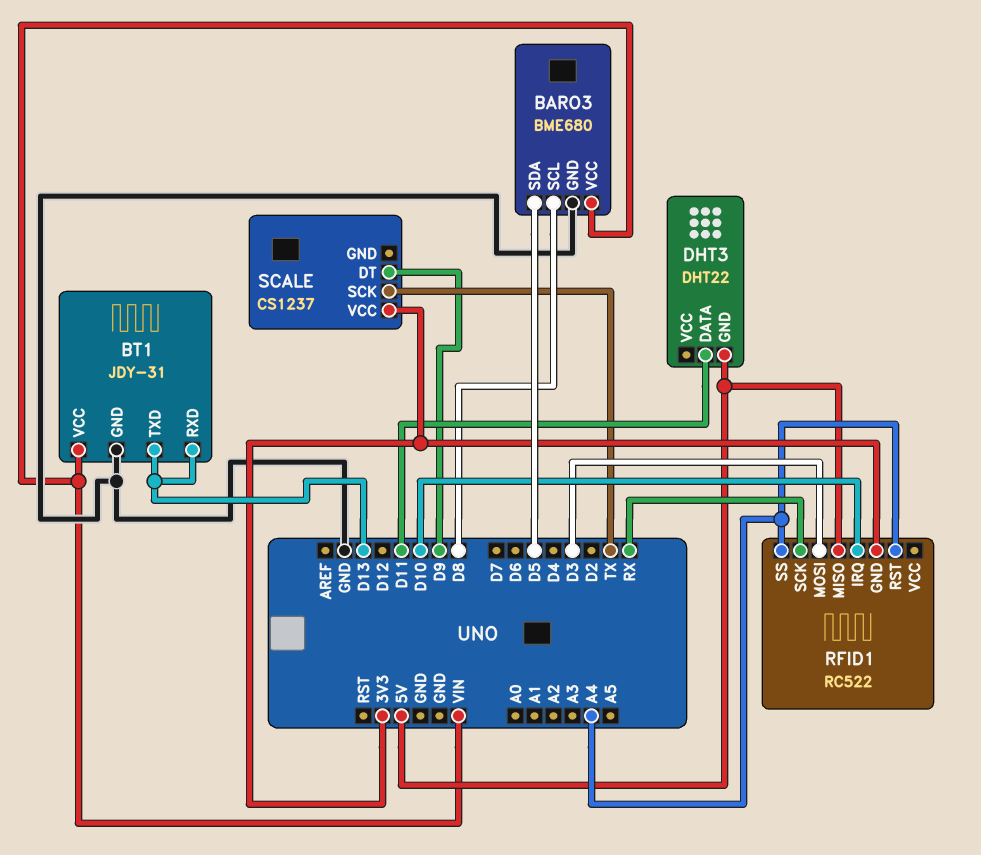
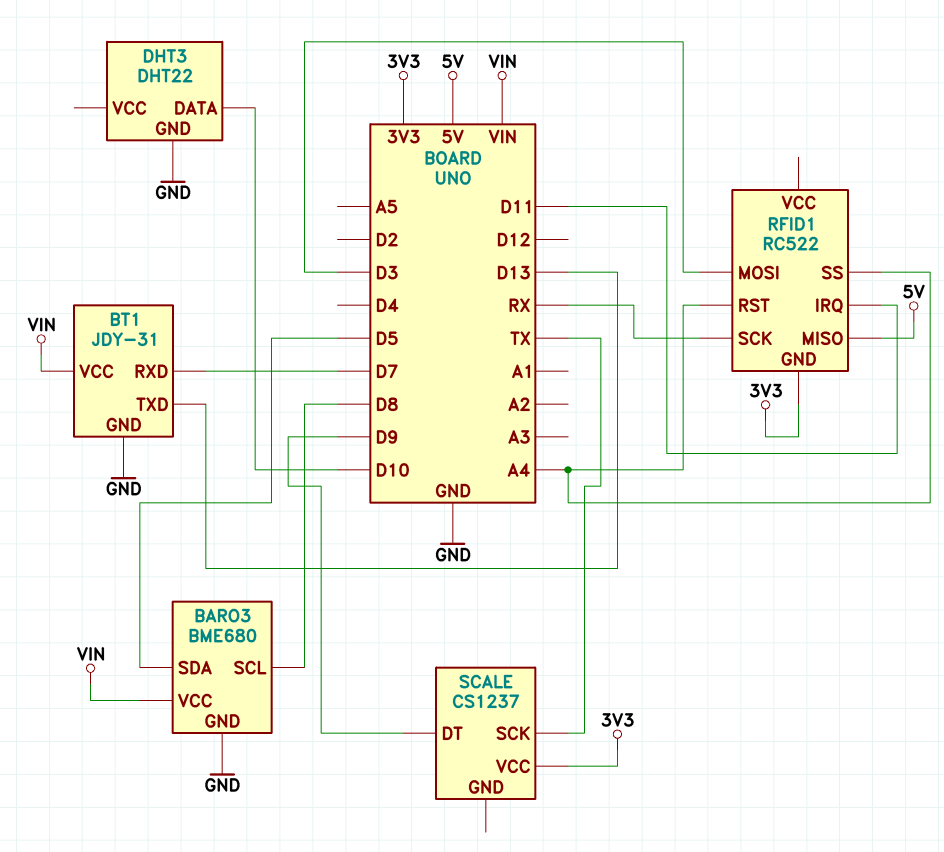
BT1 pin RXD: D13 -> D7
DHT3 pin DATA: D11 -> D10
DHT3 pin GND: 5V -> GND
RFID1 pin IRQ: D10 -> D11

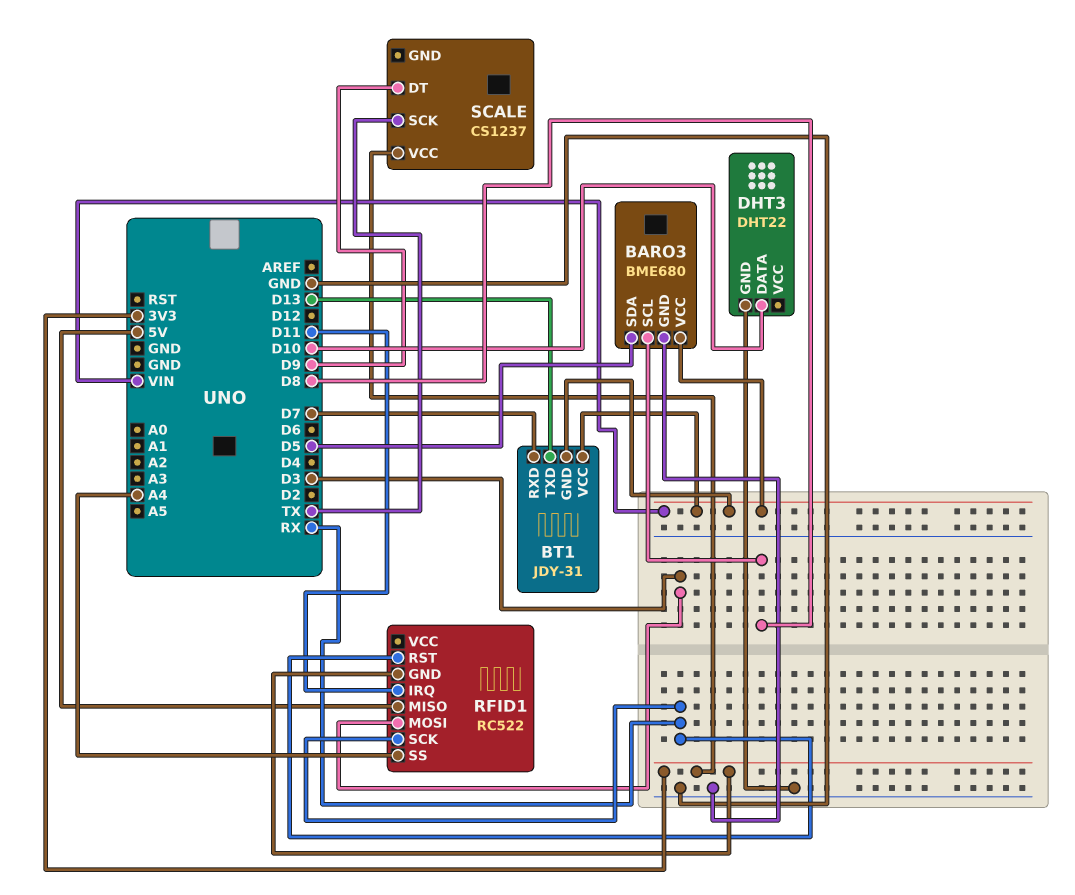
BT1 pin GND: GND -> VIN
RFID1 pin RST: A4 -> RX

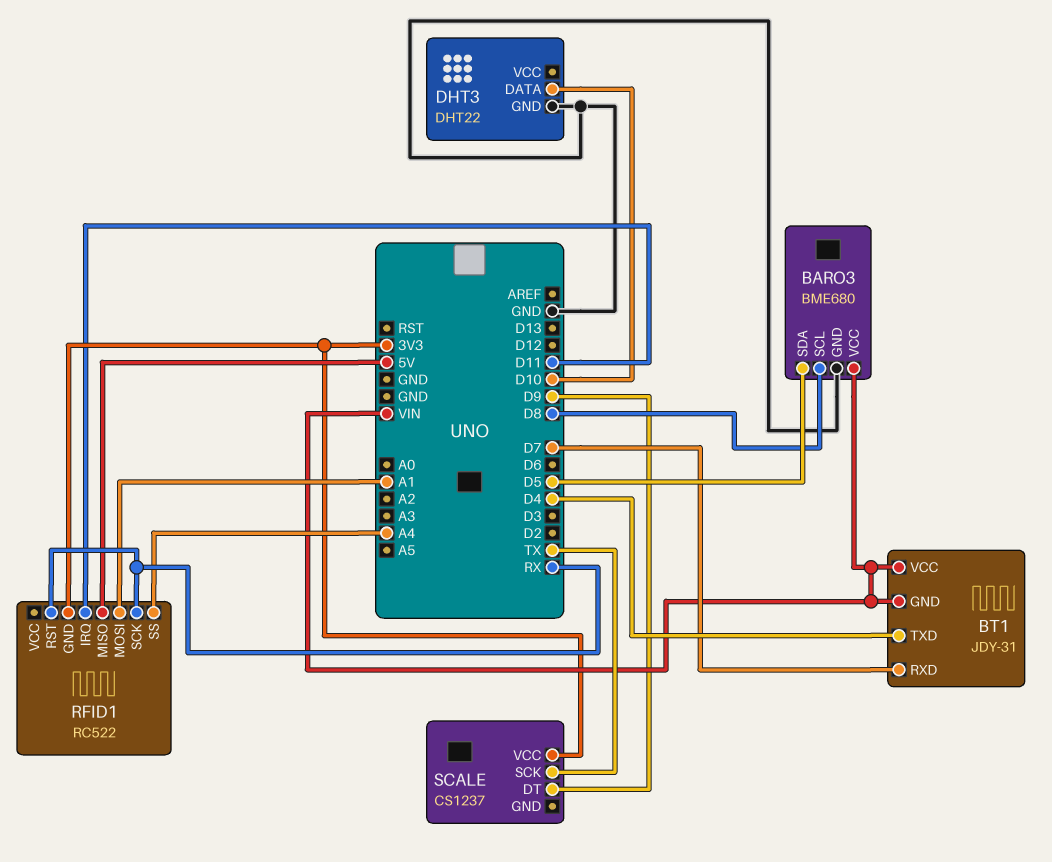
BT1 pin TXD: D13 -> D4
RFID1 pin MOSI: D3 -> A1

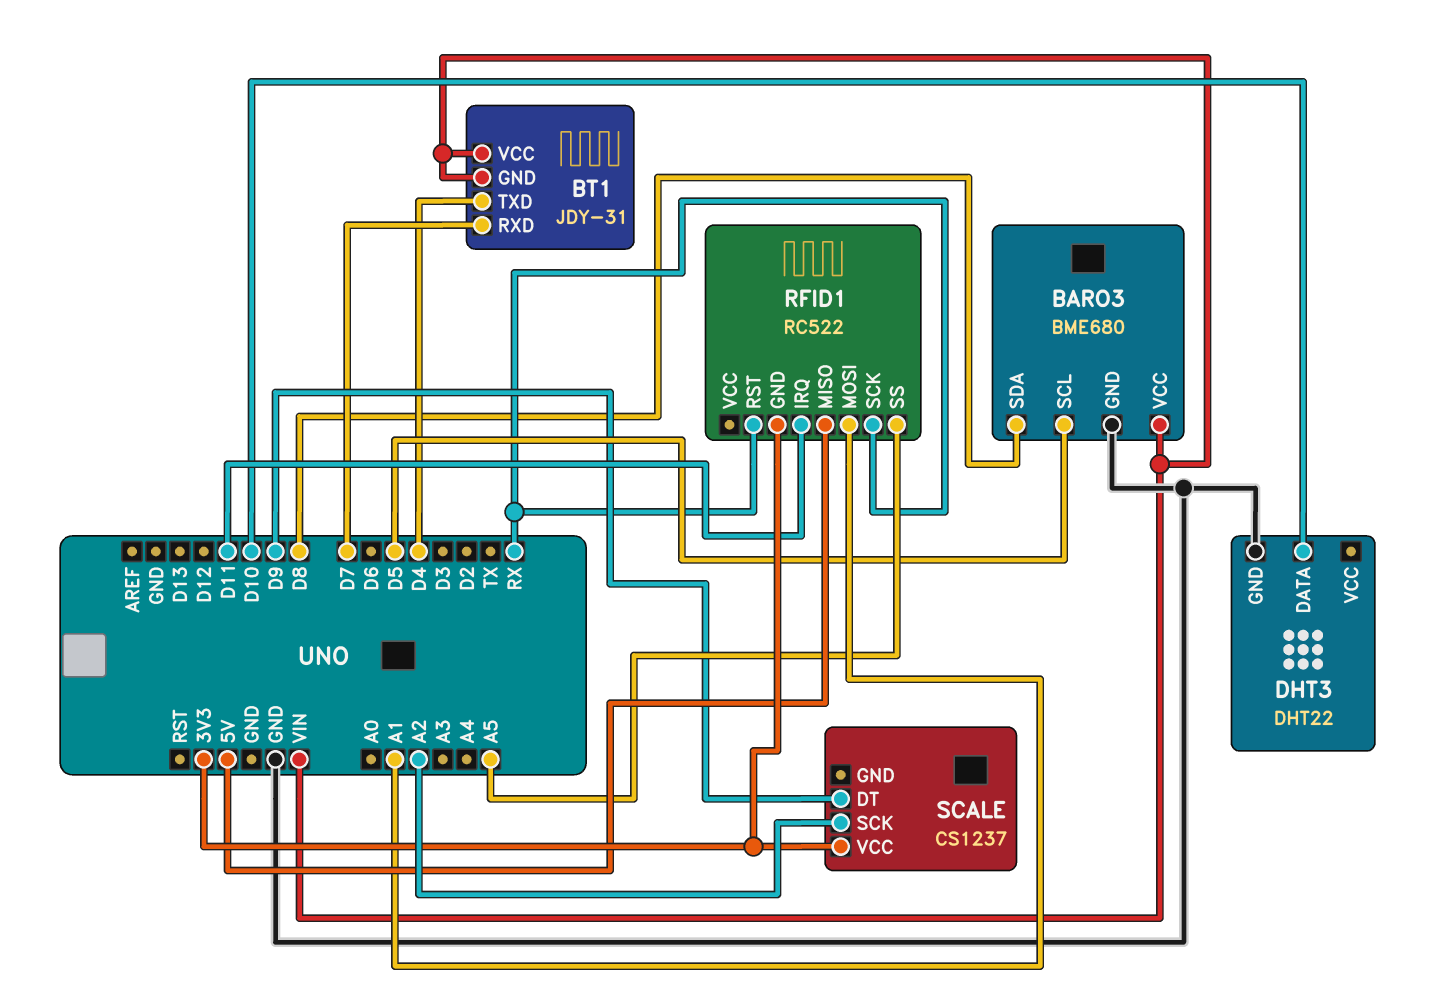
BARO3 pin SCL: D8 -> D5
BARO3 pin SDA: D5 -> D8
RFID1 pin SS: A4 -> A5
SCALE pin SCK: TX -> A2

